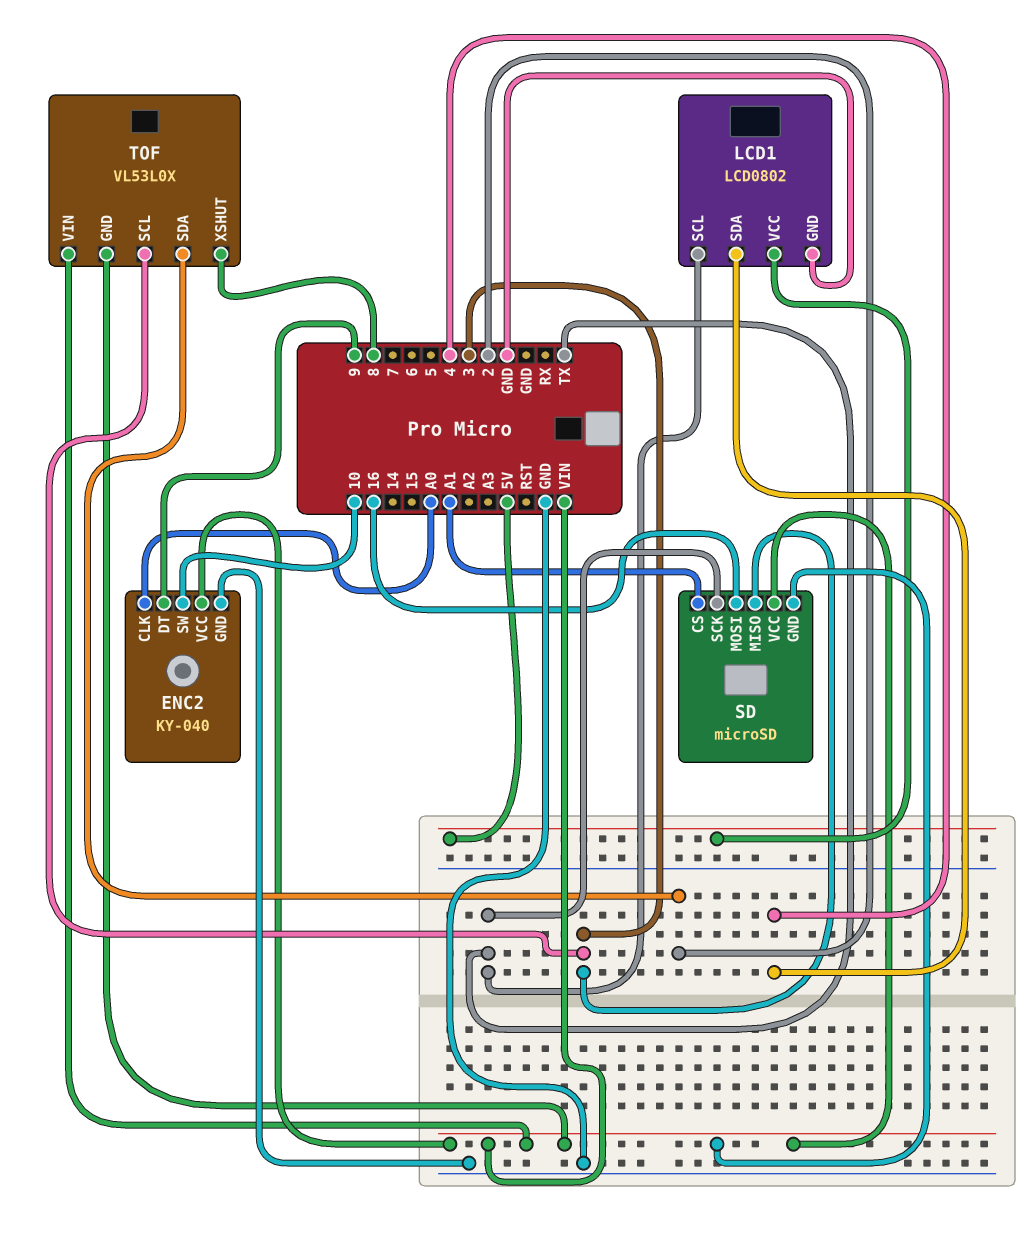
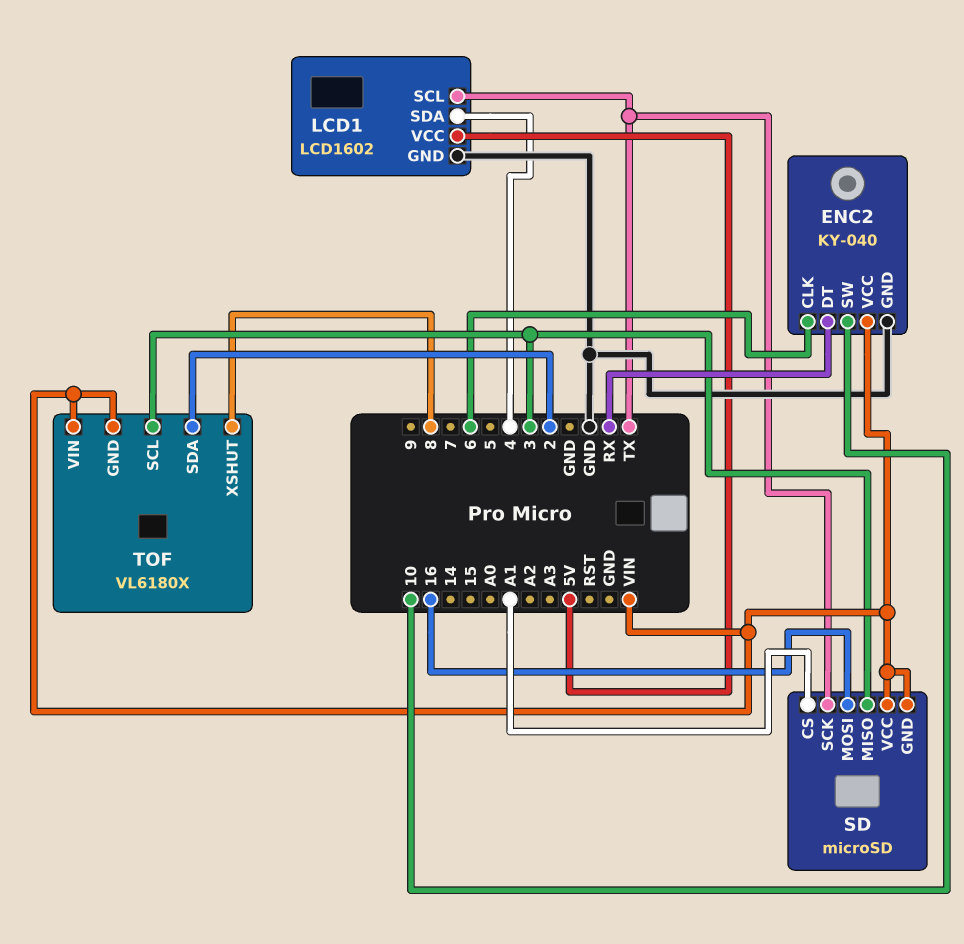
ENC2 pin CLK: A0 -> 6
ENC2 pin DT: 9 -> RX
LCD1: LCD0802 -> LCD1602
TOF: VL53L0X -> VL6180X

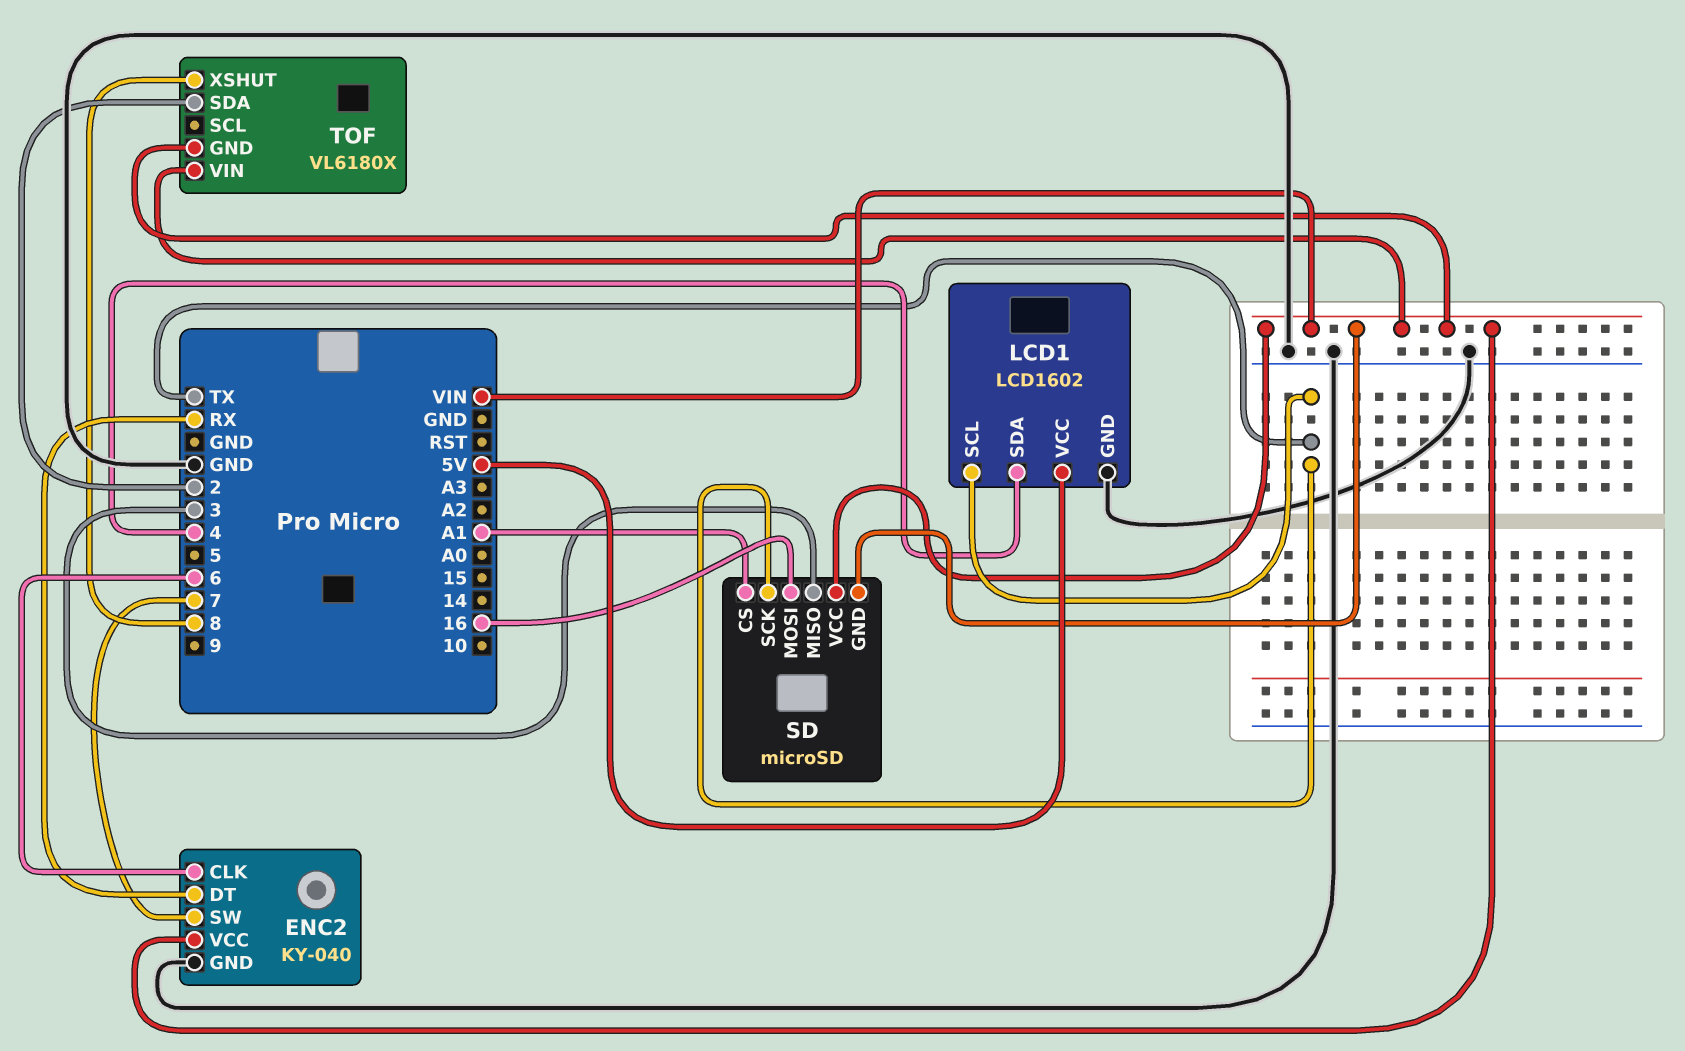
ENC2 pin SW: 10 -> 7
TOF pin SCL: 3 -> none

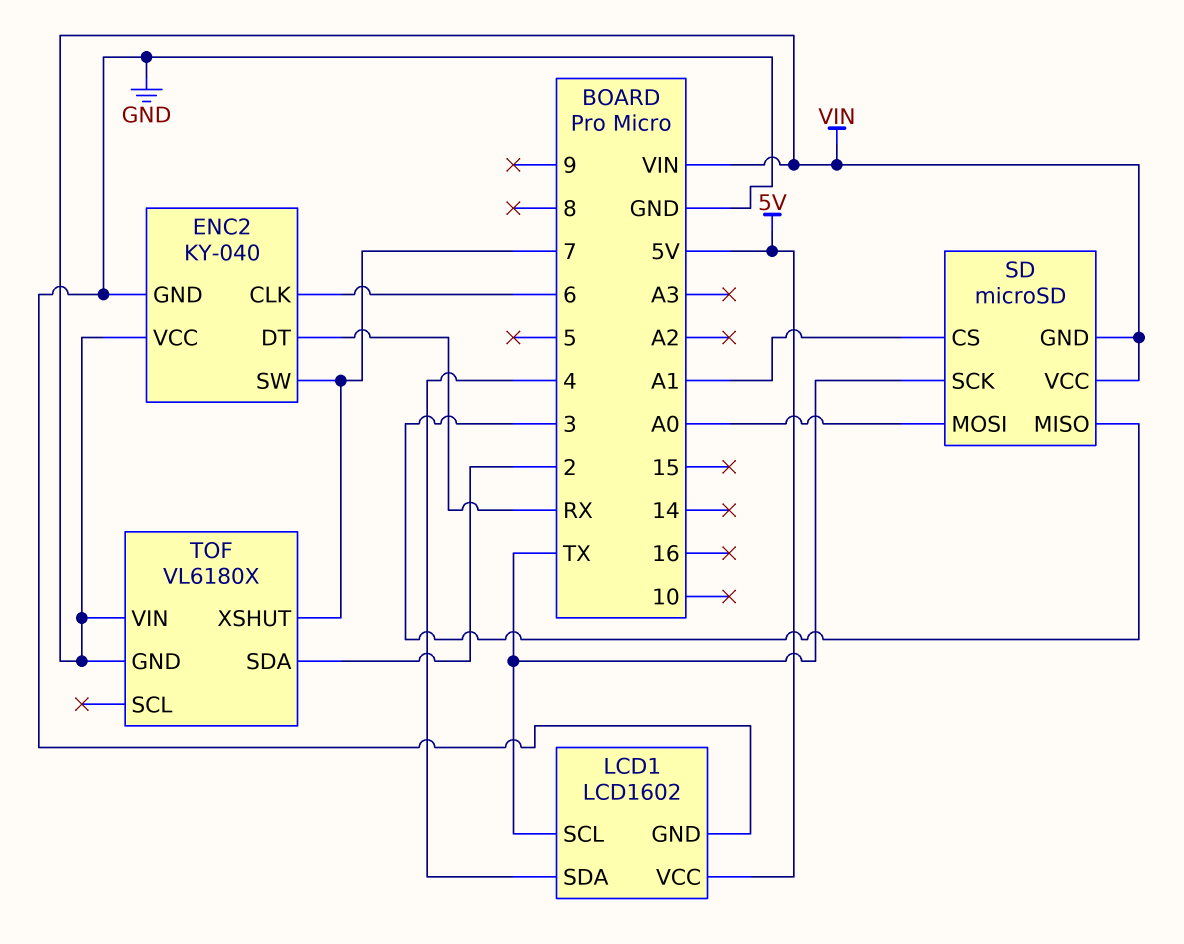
SD pin MOSI: 16 -> A0
TOF pin XSHUT: 8 -> 7

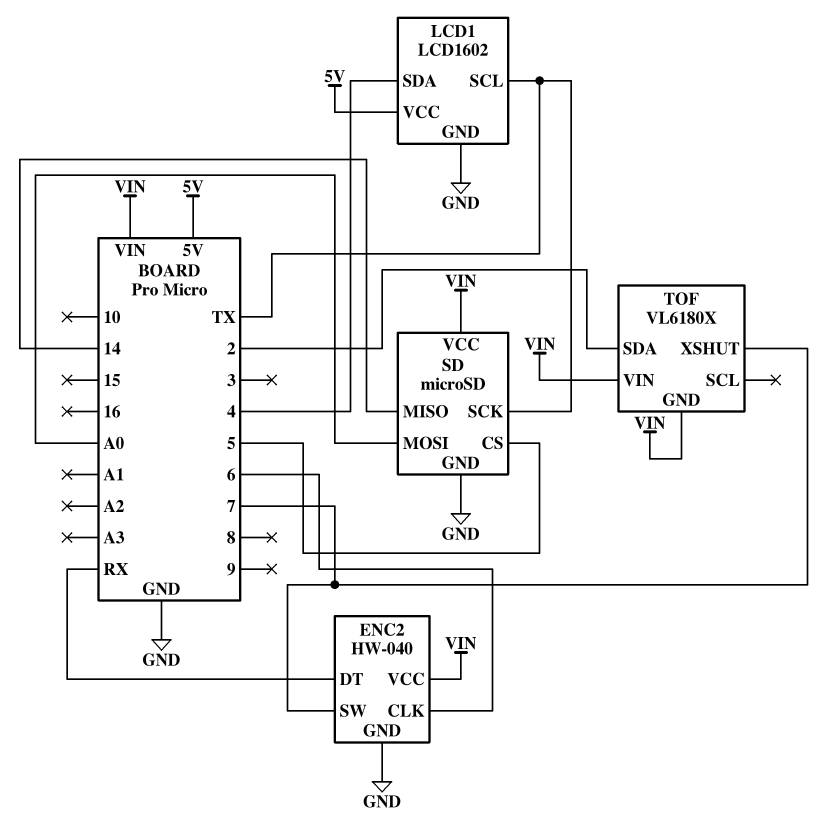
ENC2: KY-040 -> HW-040
SD pin CS: A1 -> 5
SD pin GND: VIN -> GND
SD pin MISO: 3 -> 14

